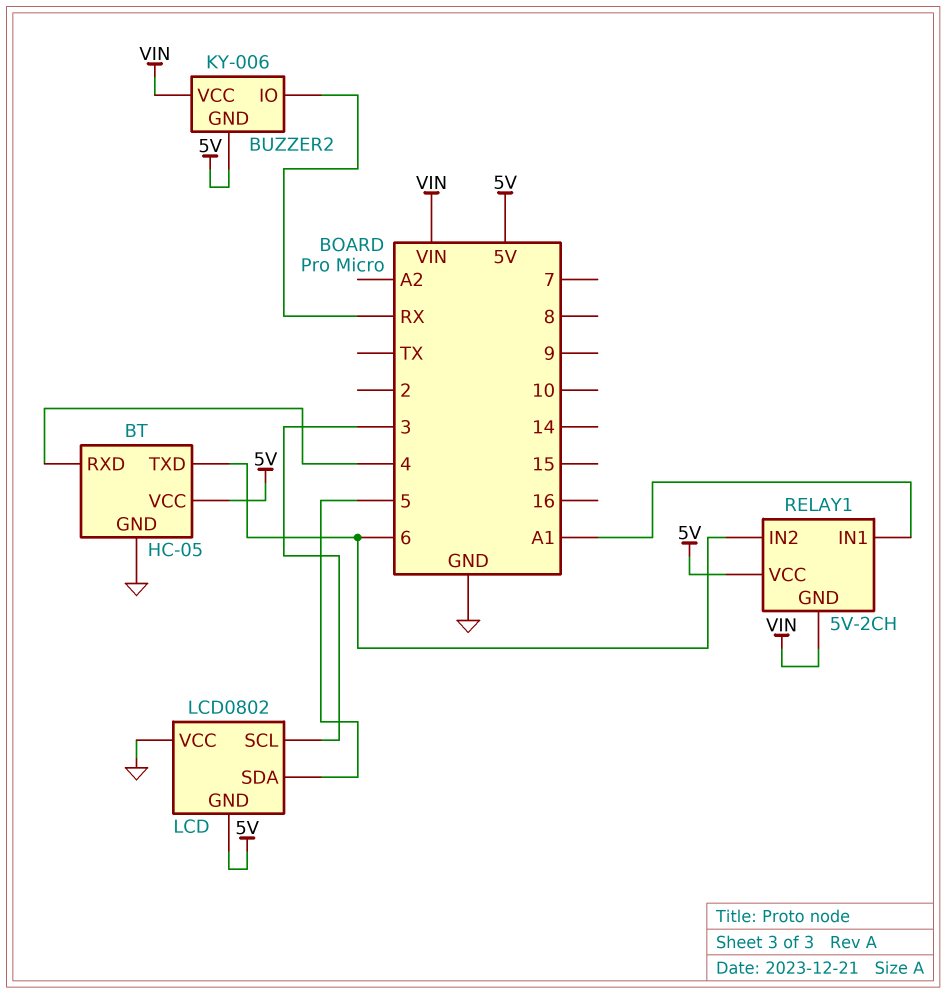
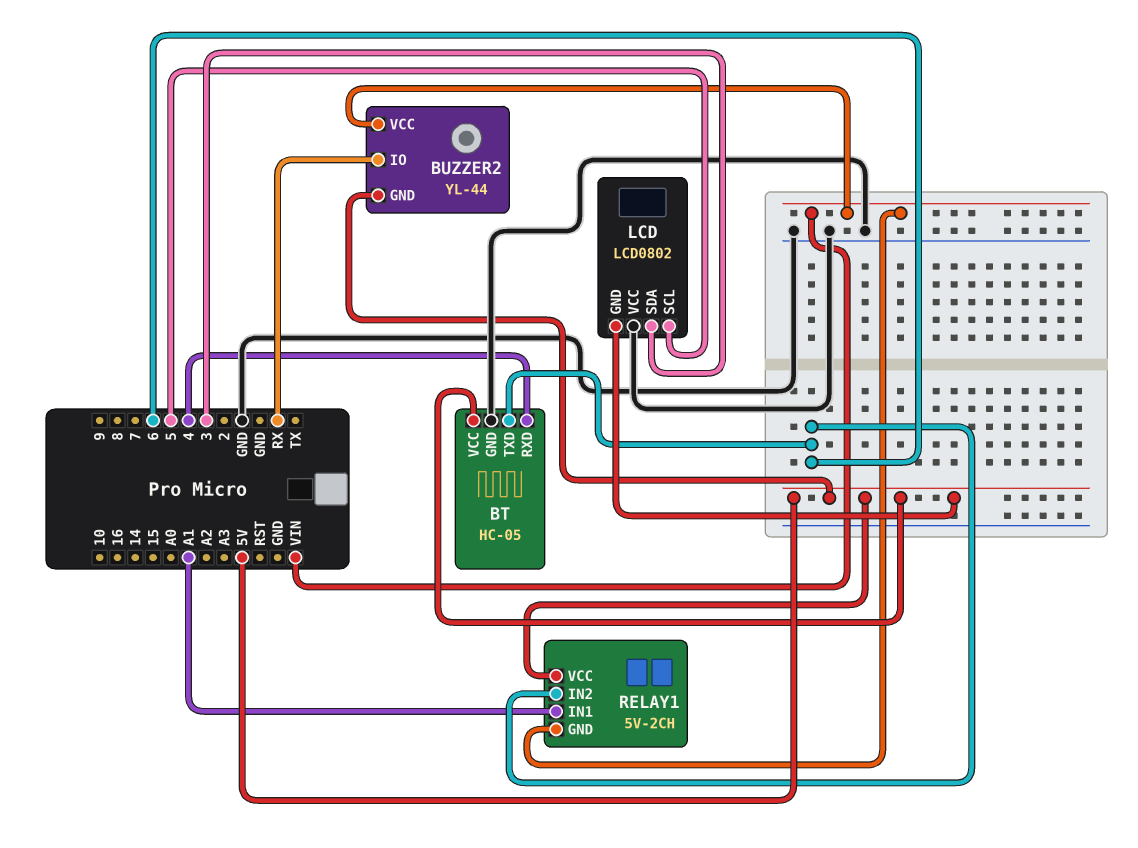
BUZZER2: KY-006 -> YL-44
LCD pin SCL: 3 -> 5
LCD pin SDA: 5 -> 3

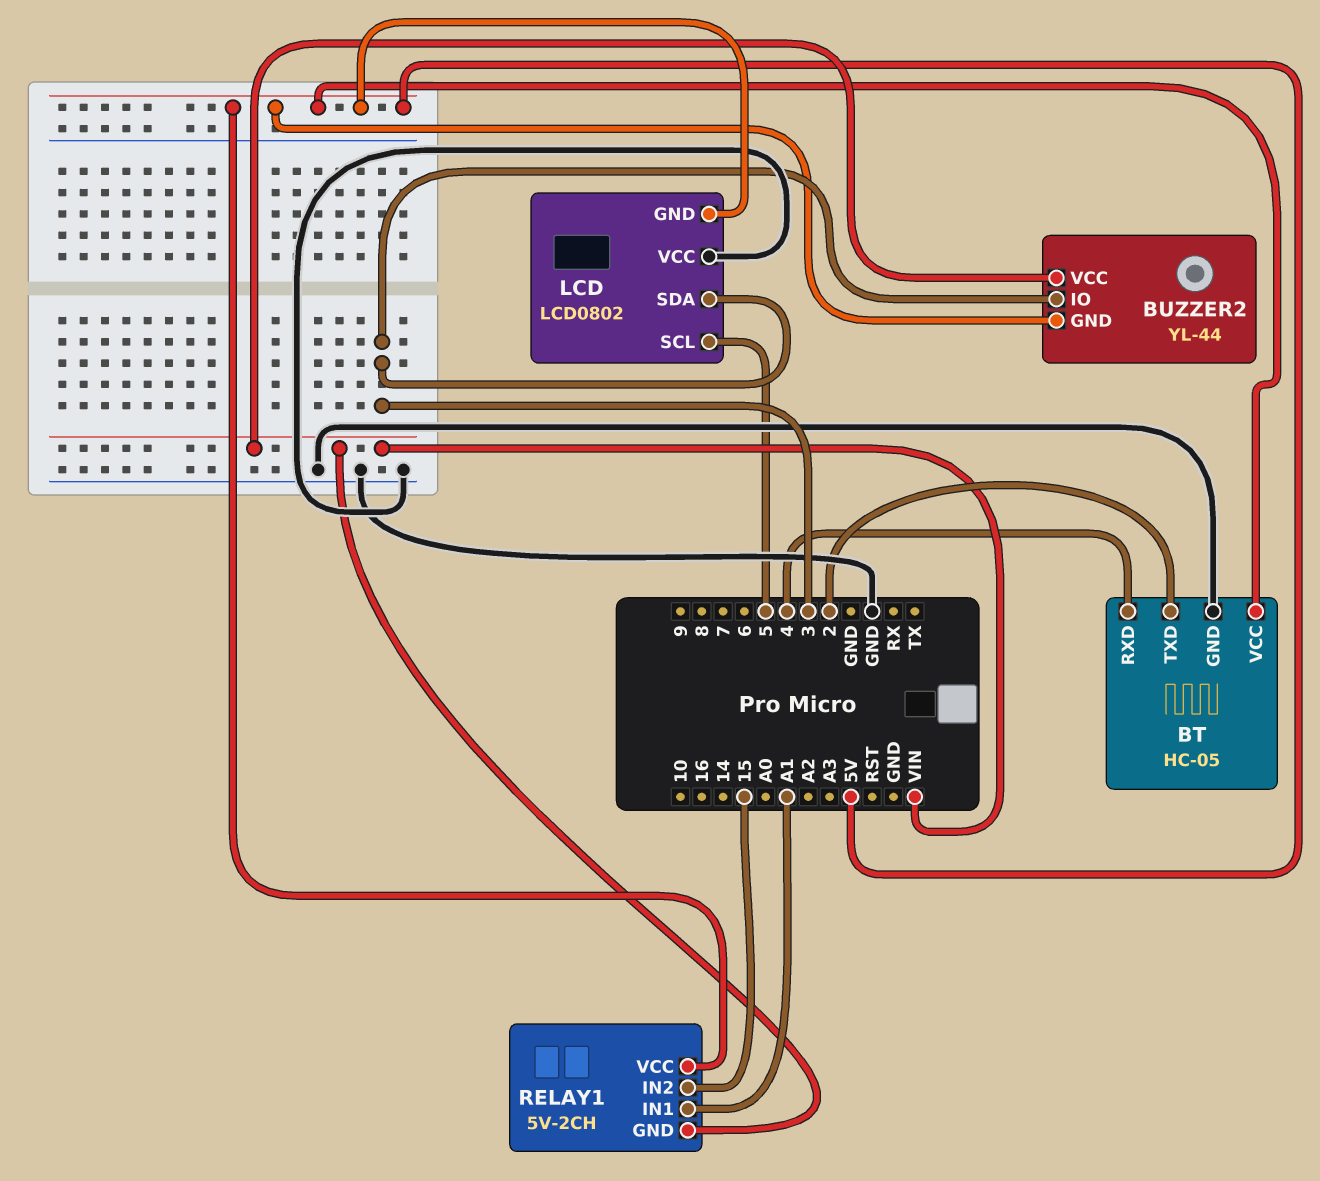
BT pin TXD: 6 -> 2
BUZZER2 pin IO: RX -> 3
RELAY1 pin IN2: 6 -> 15

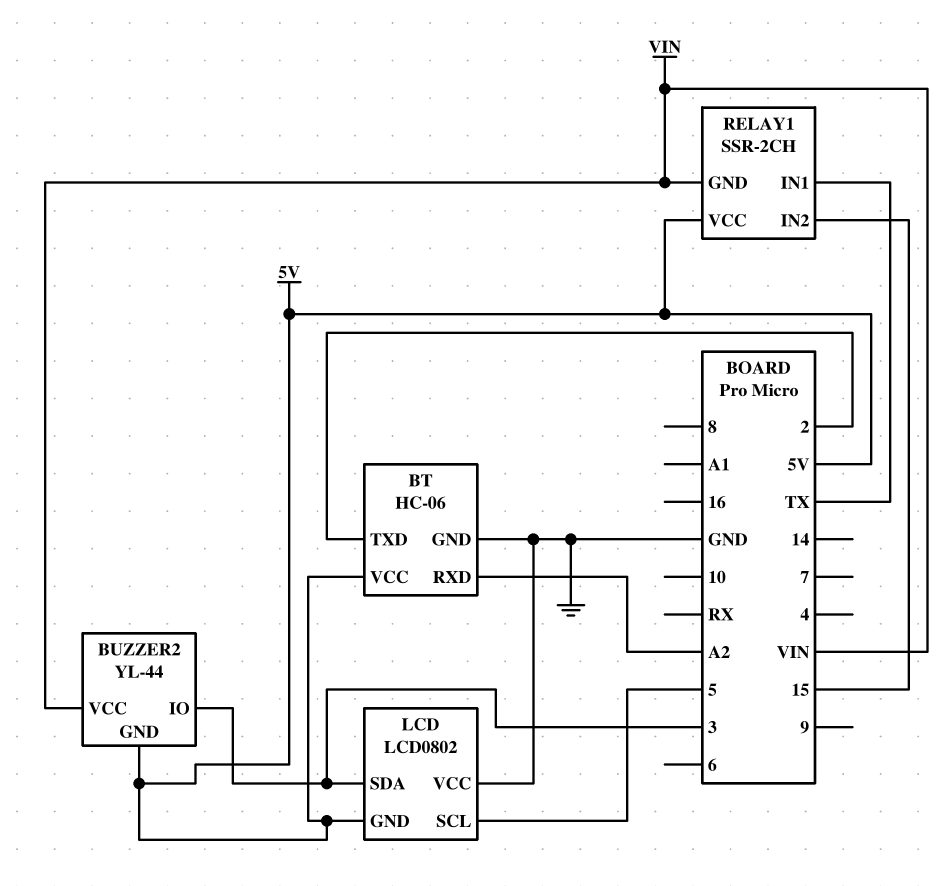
BT: HC-05 -> HC-06
BT pin RXD: 4 -> A2
RELAY1: 5V-2CH -> SSR-2CH
RELAY1 pin IN1: A1 -> TX

